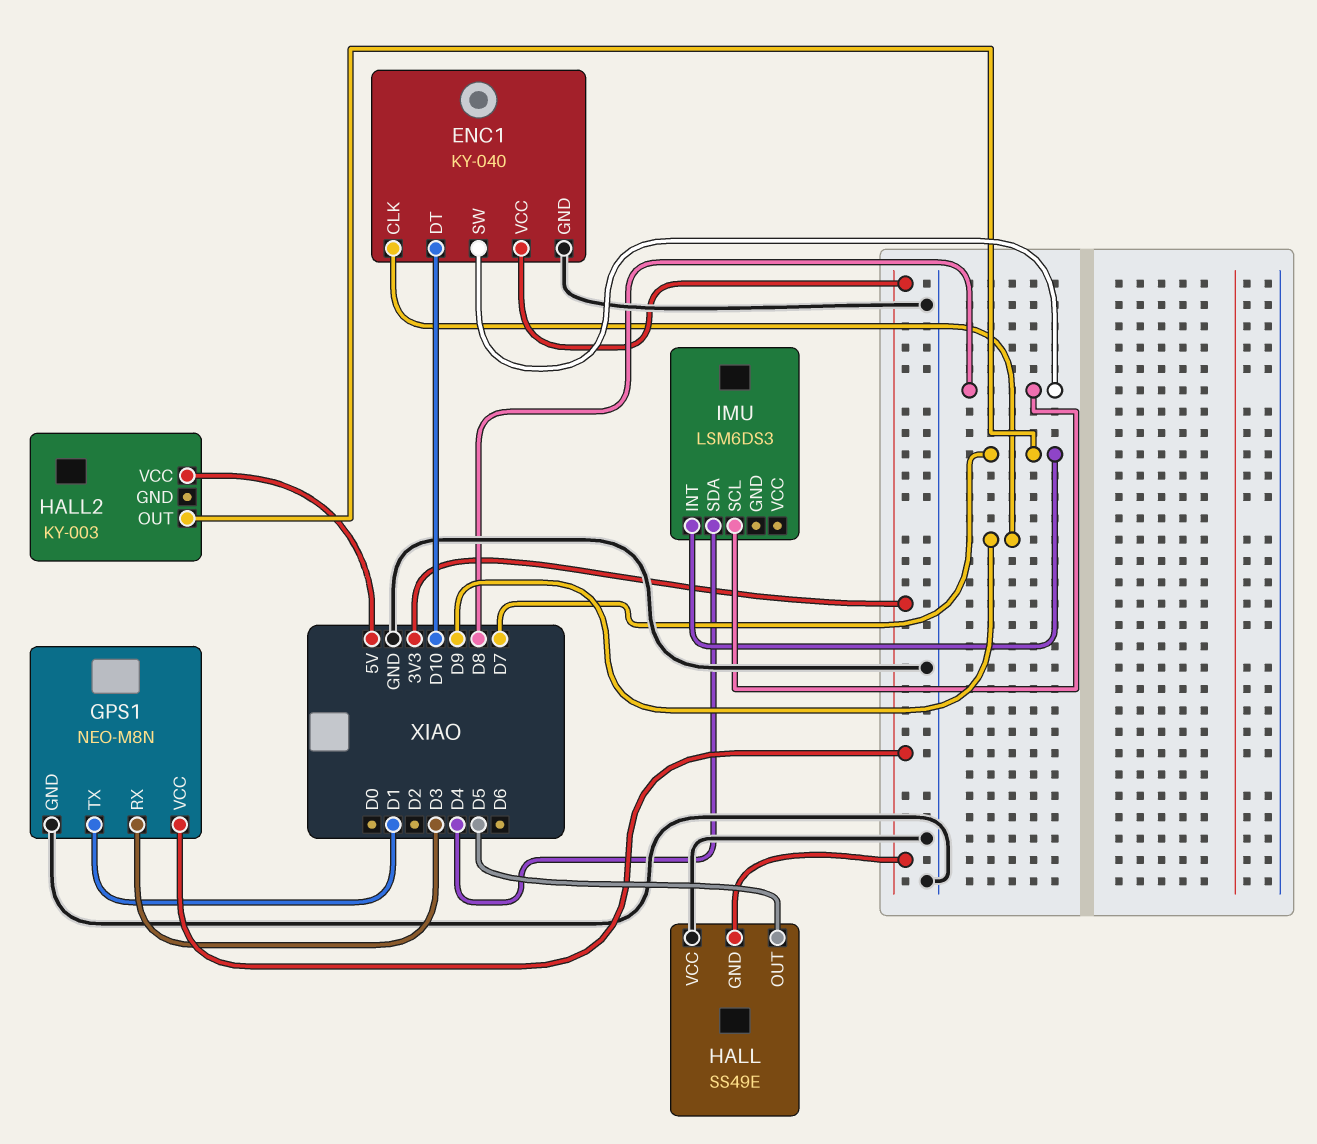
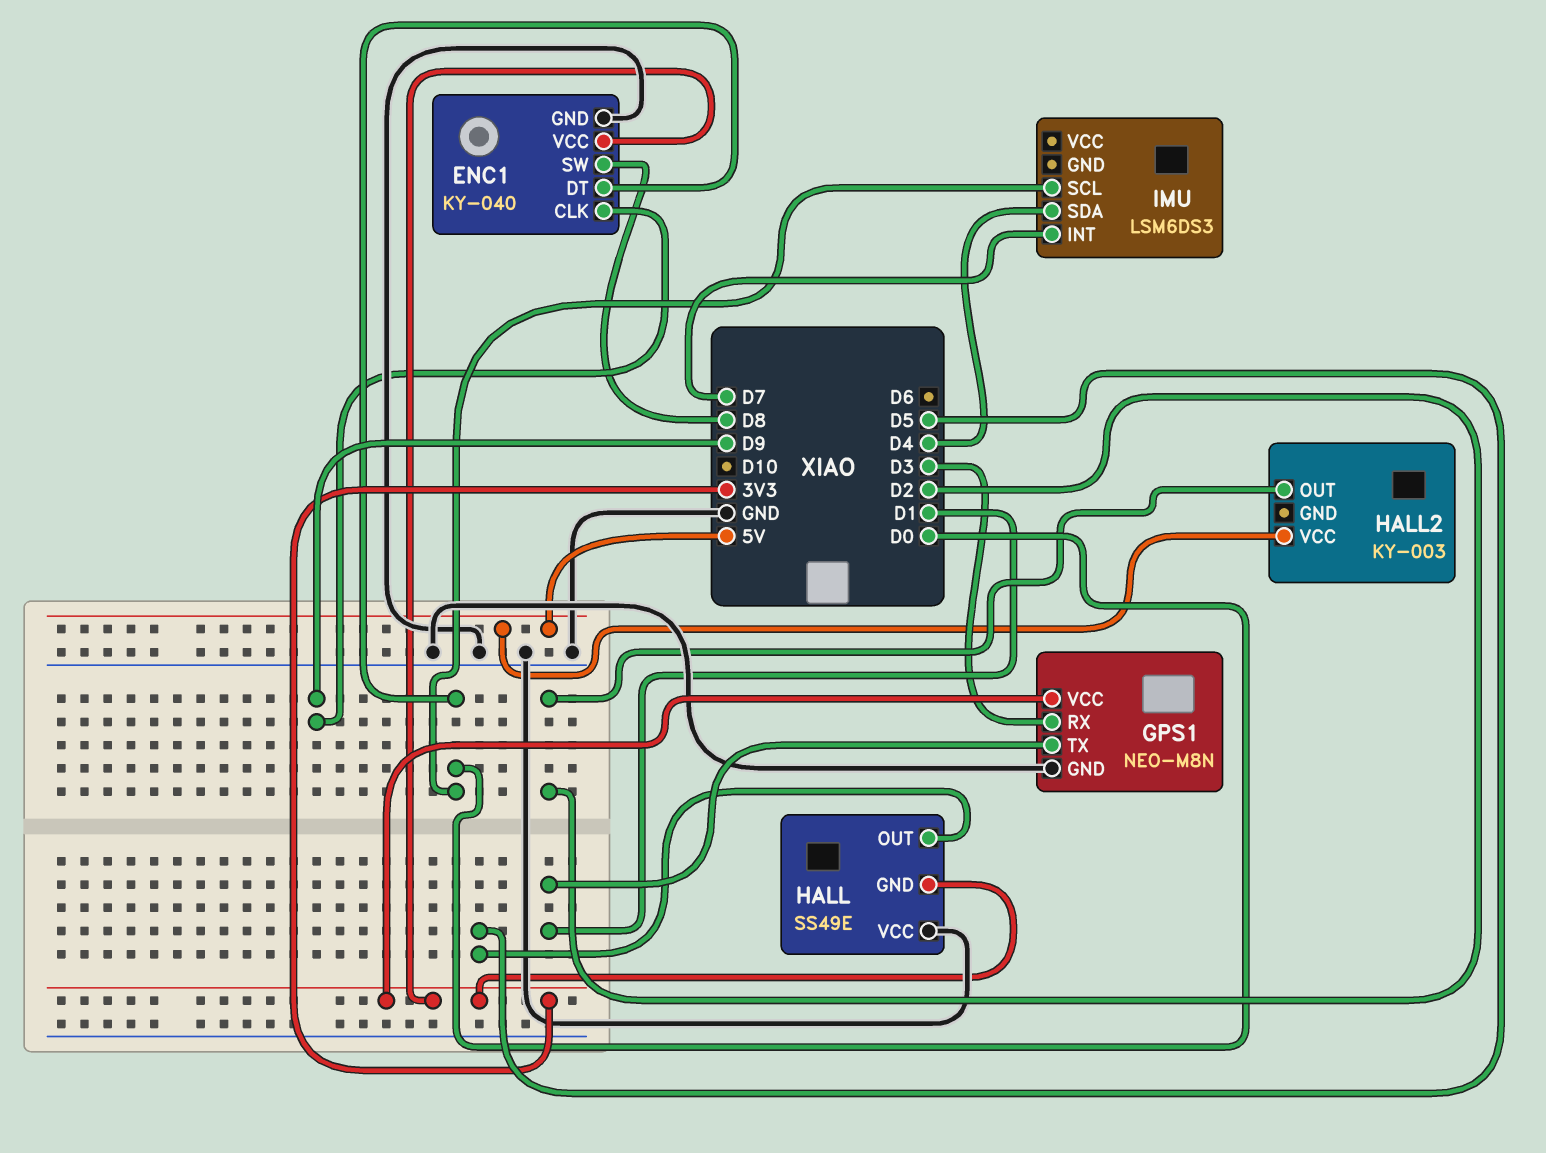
ENC1 pin DT: D10 -> D0
HALL2 pin OUT: D7 -> D2
IMU pin SCL: D8 -> D0

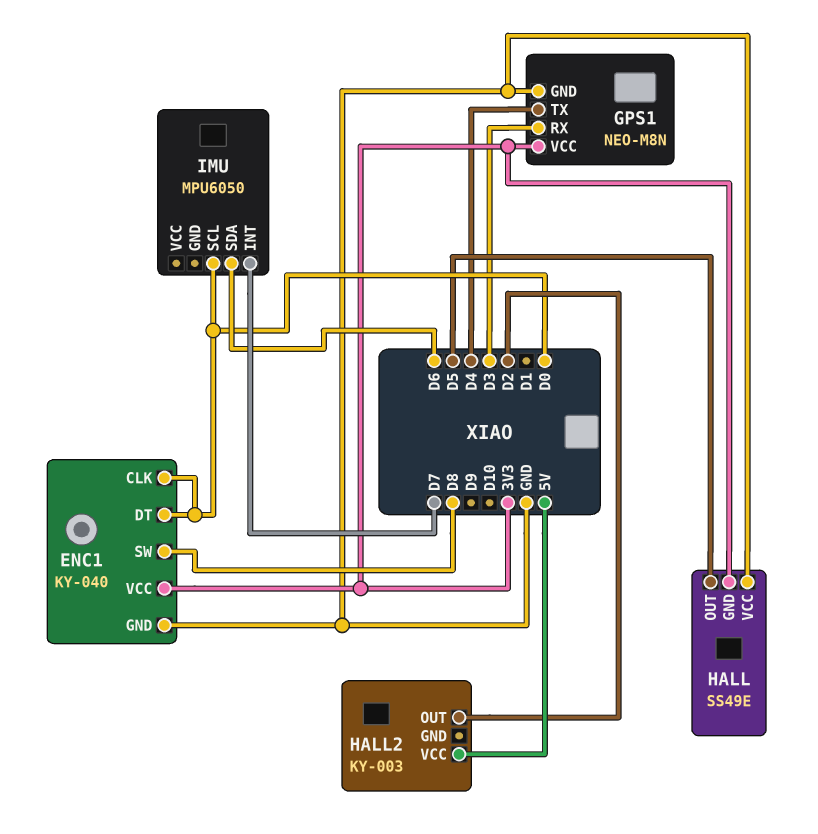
ENC1 pin CLK: D9 -> D0
GPS1 pin TX: D1 -> D4
IMU: LSM6DS3 -> MPU6050
IMU pin SDA: D4 -> D6

